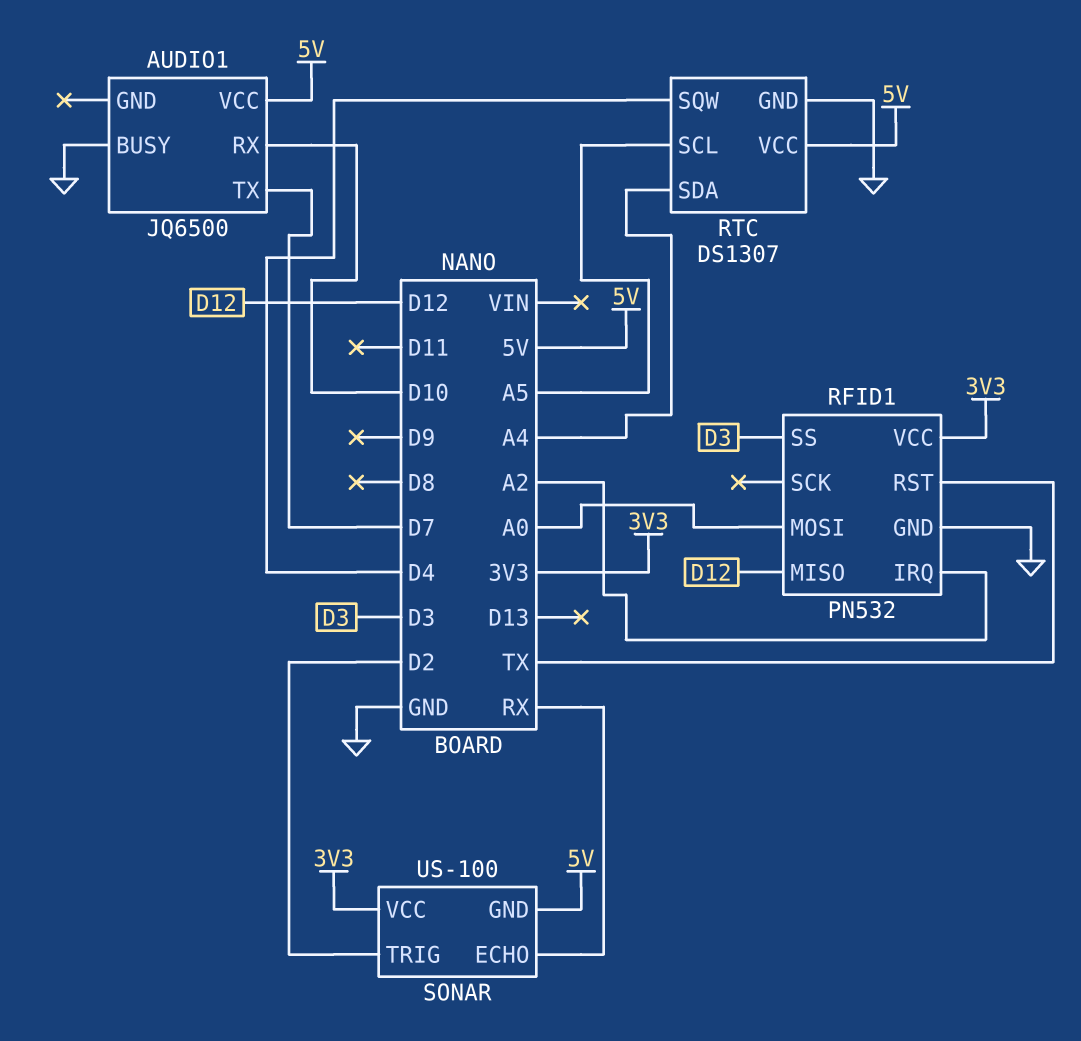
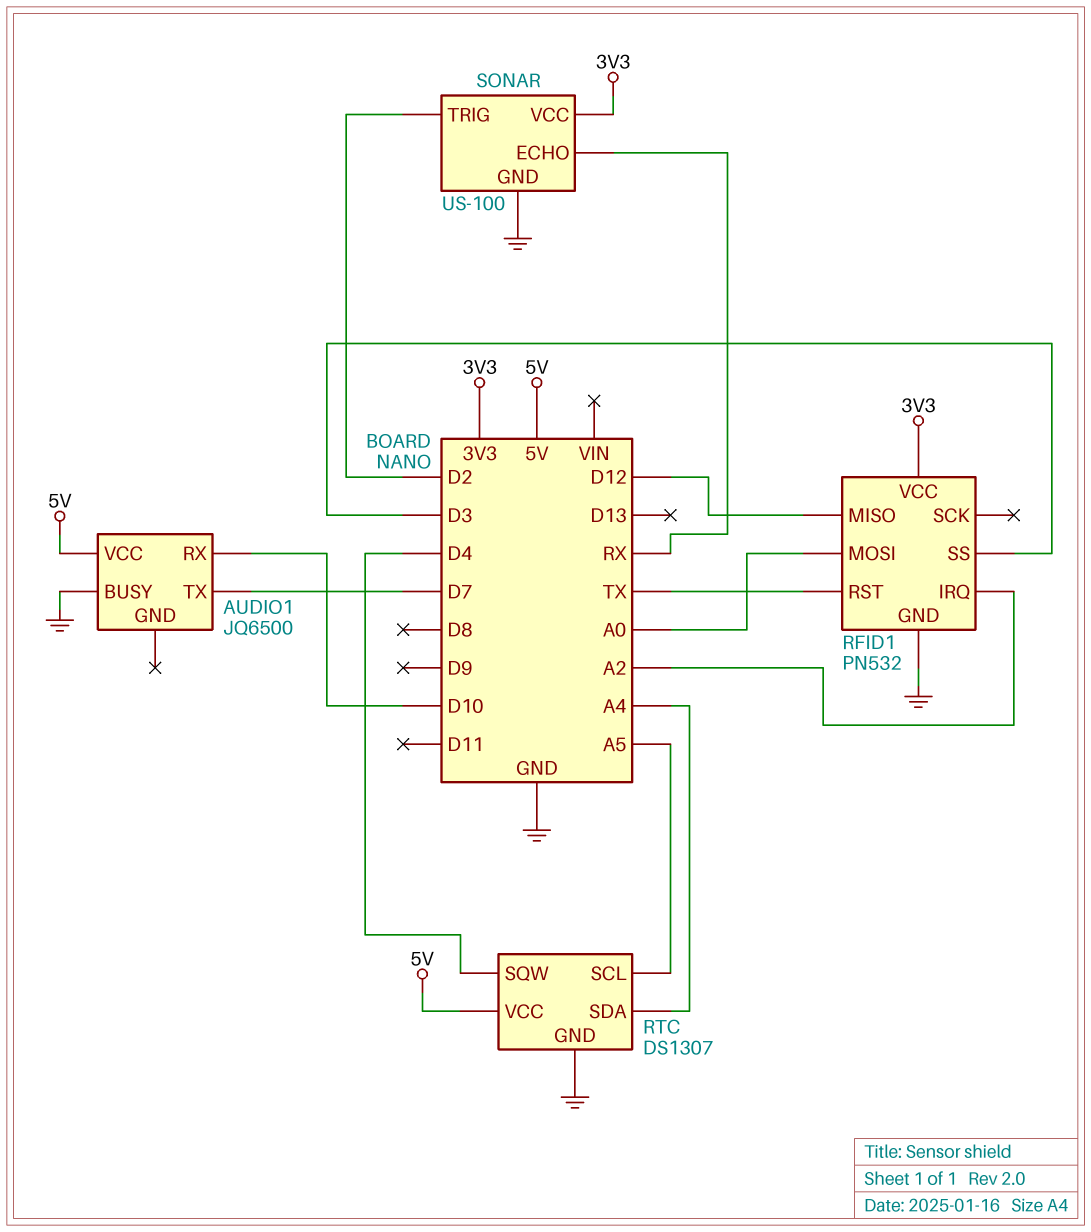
SONAR pin GND: 5V -> GND

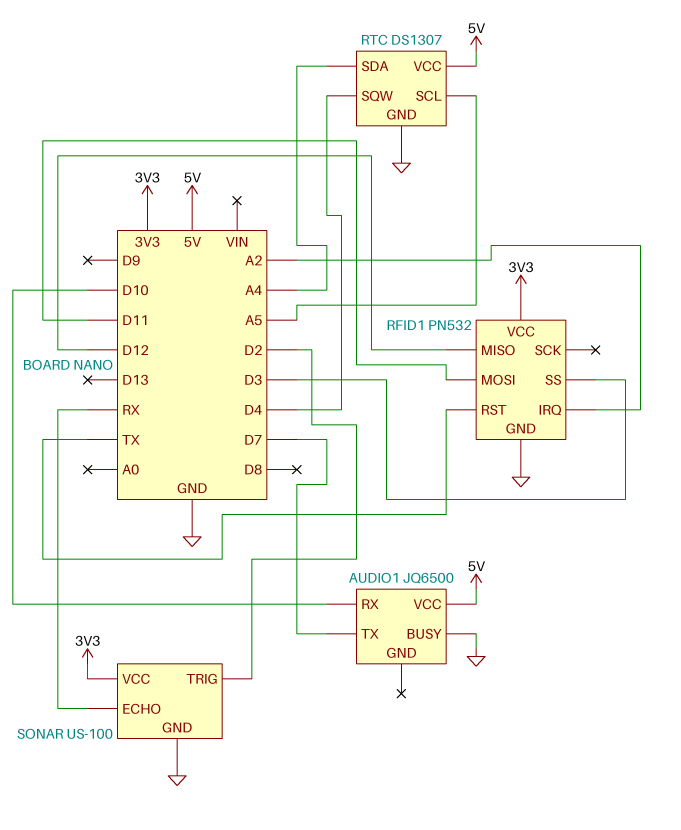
RFID1 pin MOSI: A0 -> D11

